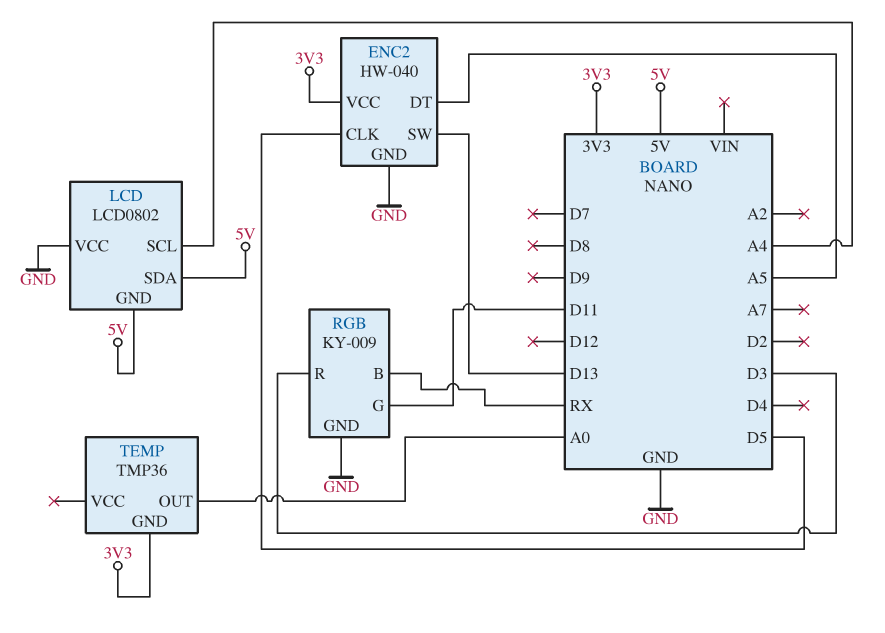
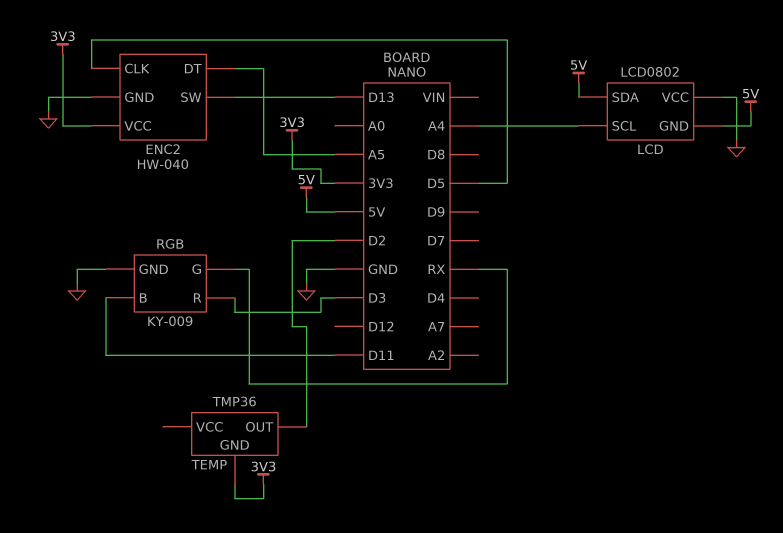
RGB pin B: RX -> D11
RGB pin G: D11 -> RX
TEMP pin OUT: A0 -> D2

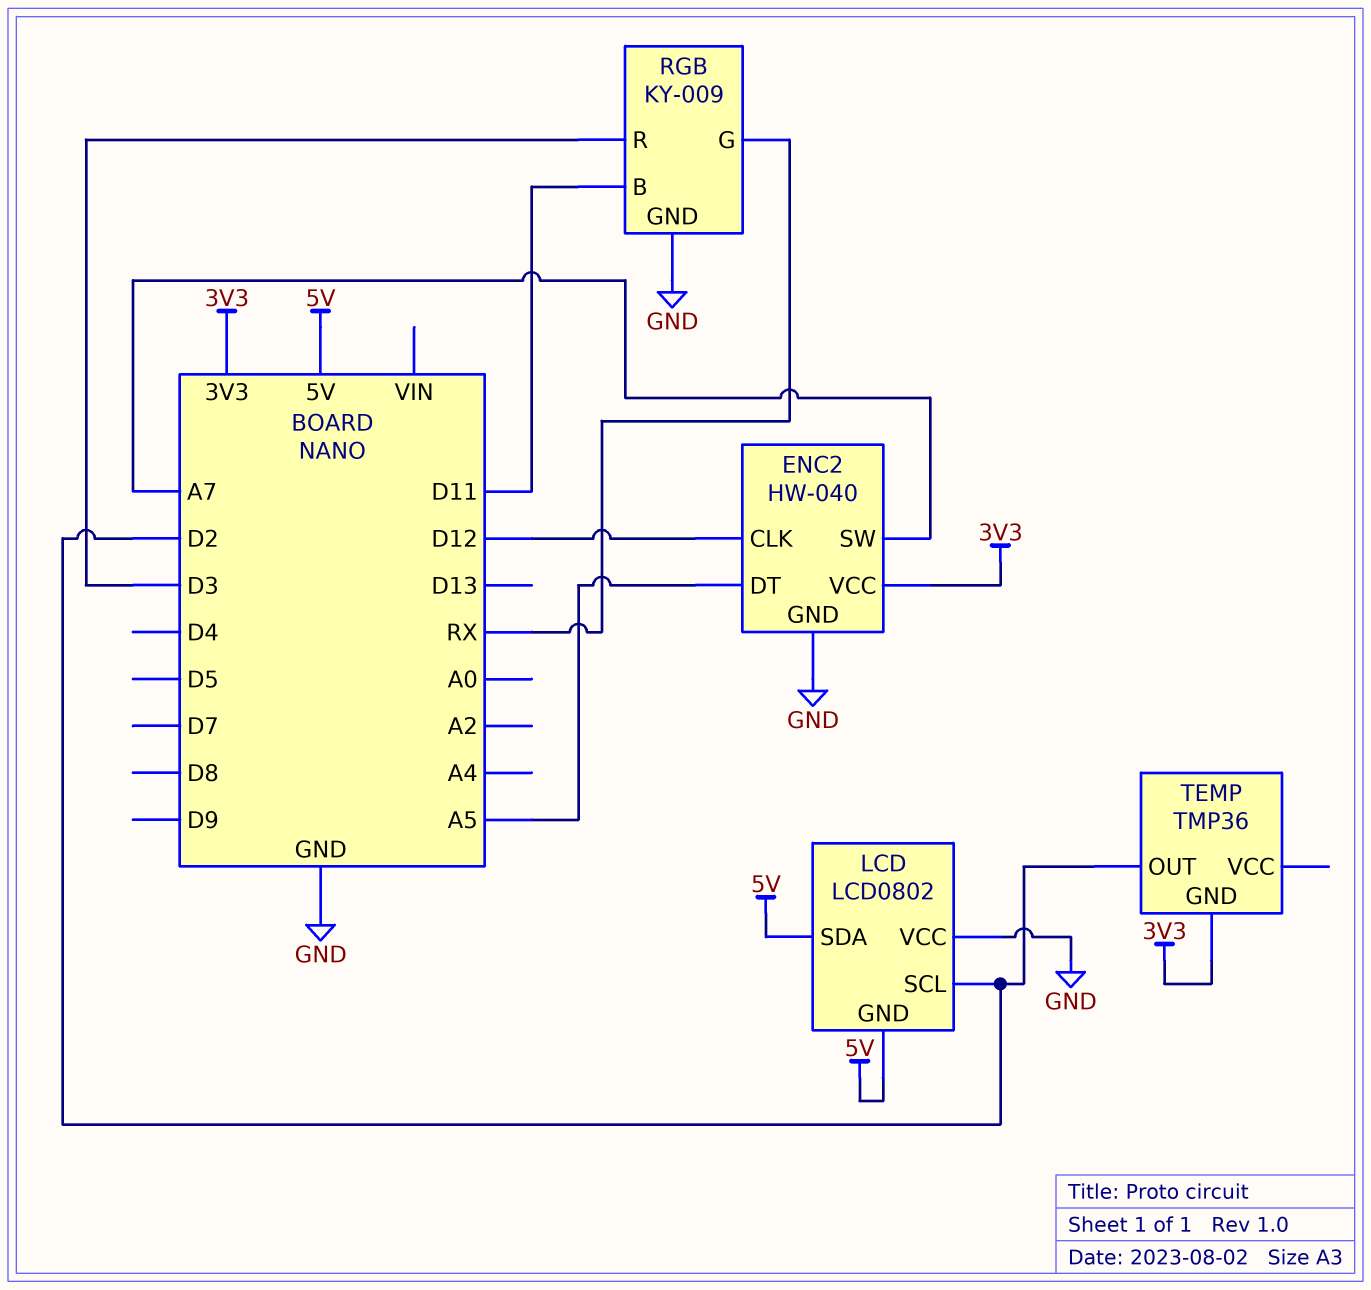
ENC2 pin CLK: D5 -> D12
ENC2 pin SW: D13 -> A7
LCD pin SCL: A4 -> D2

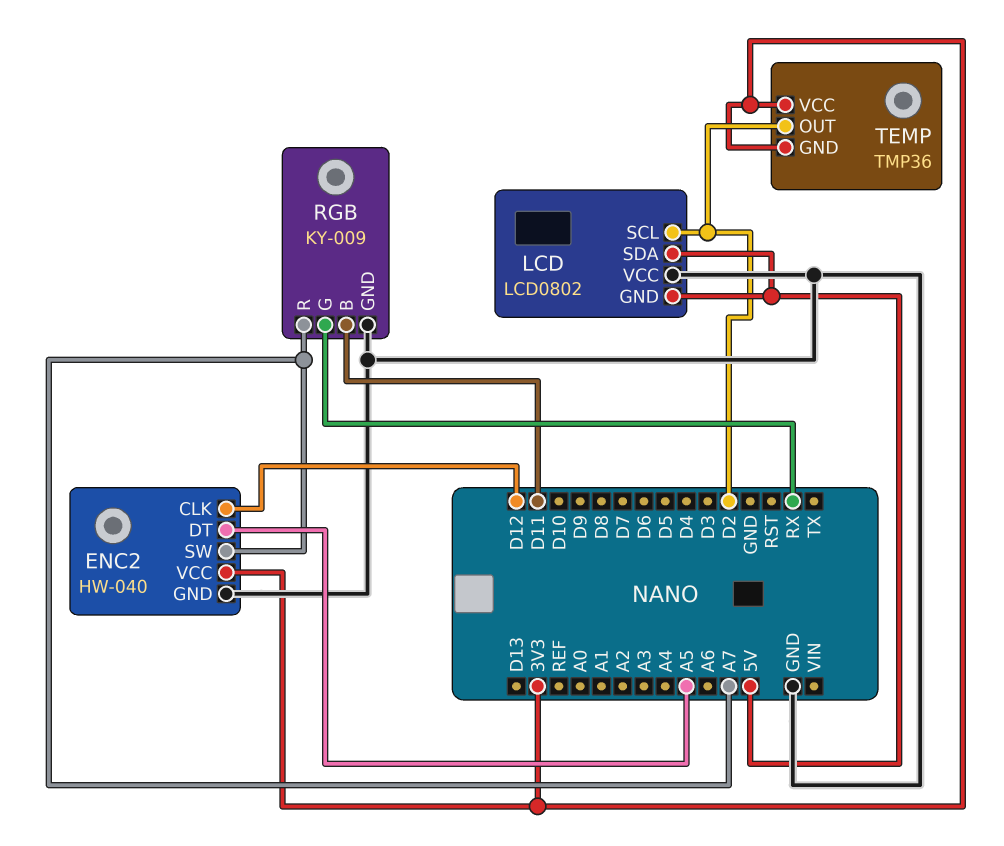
RGB pin R: D3 -> A7
TEMP pin VCC: none -> 3V3

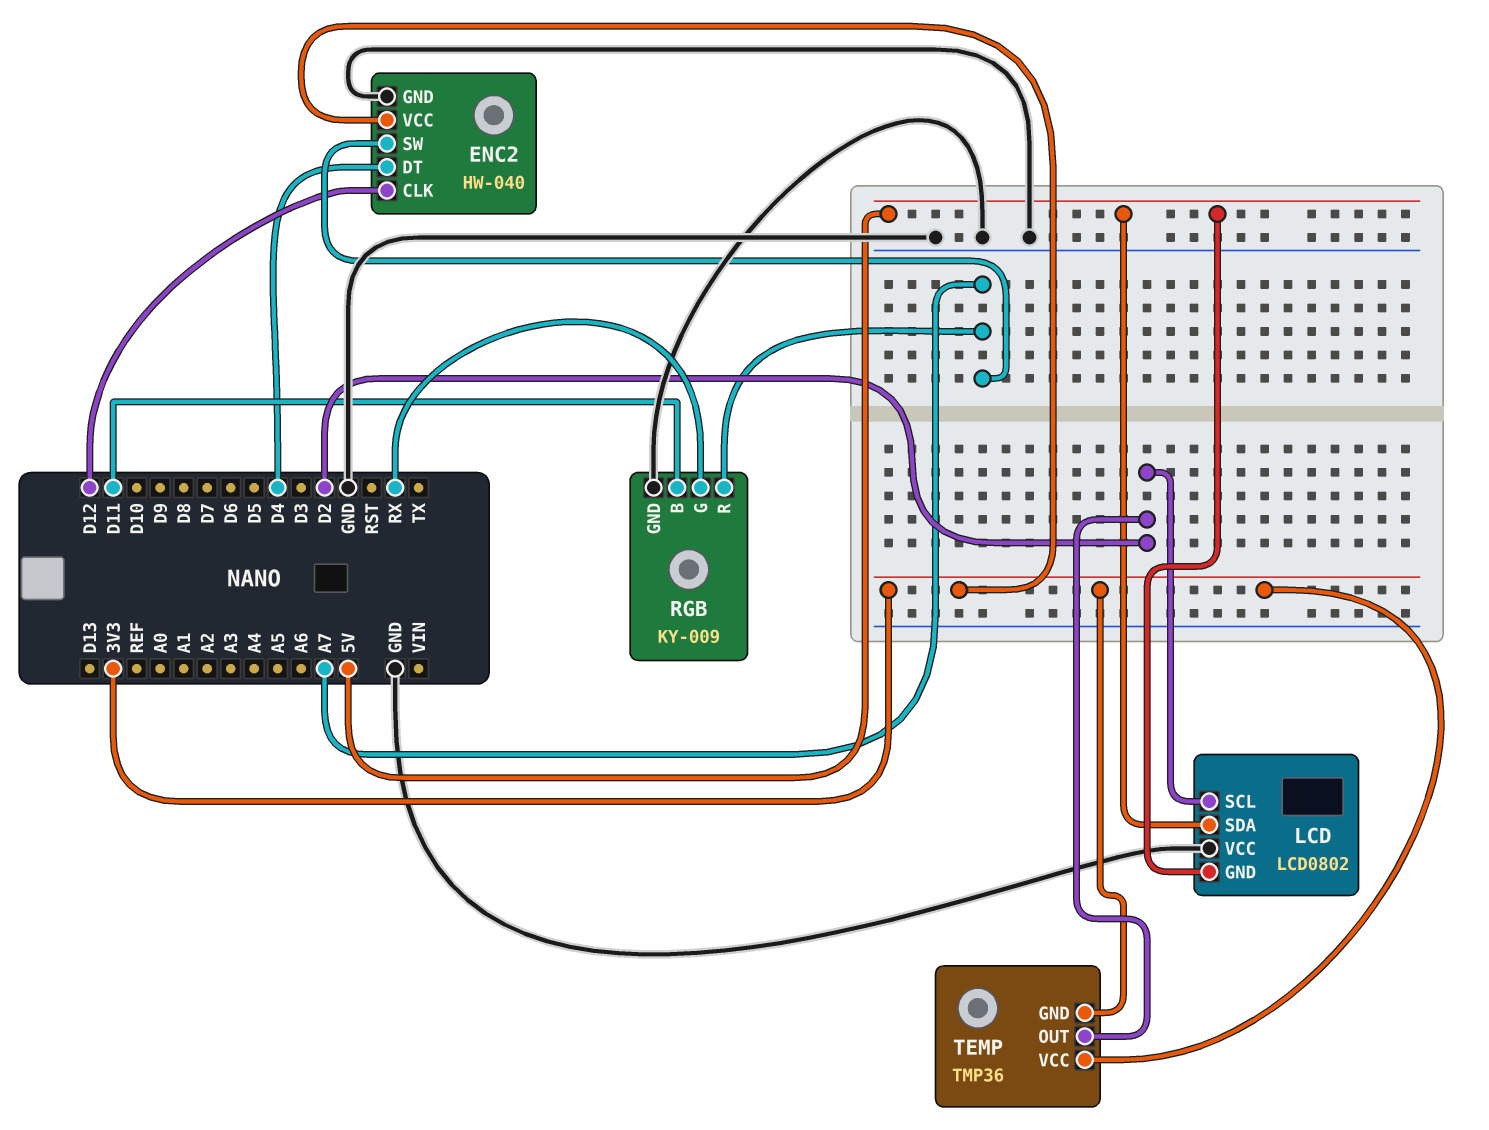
ENC2 pin DT: A5 -> D4

